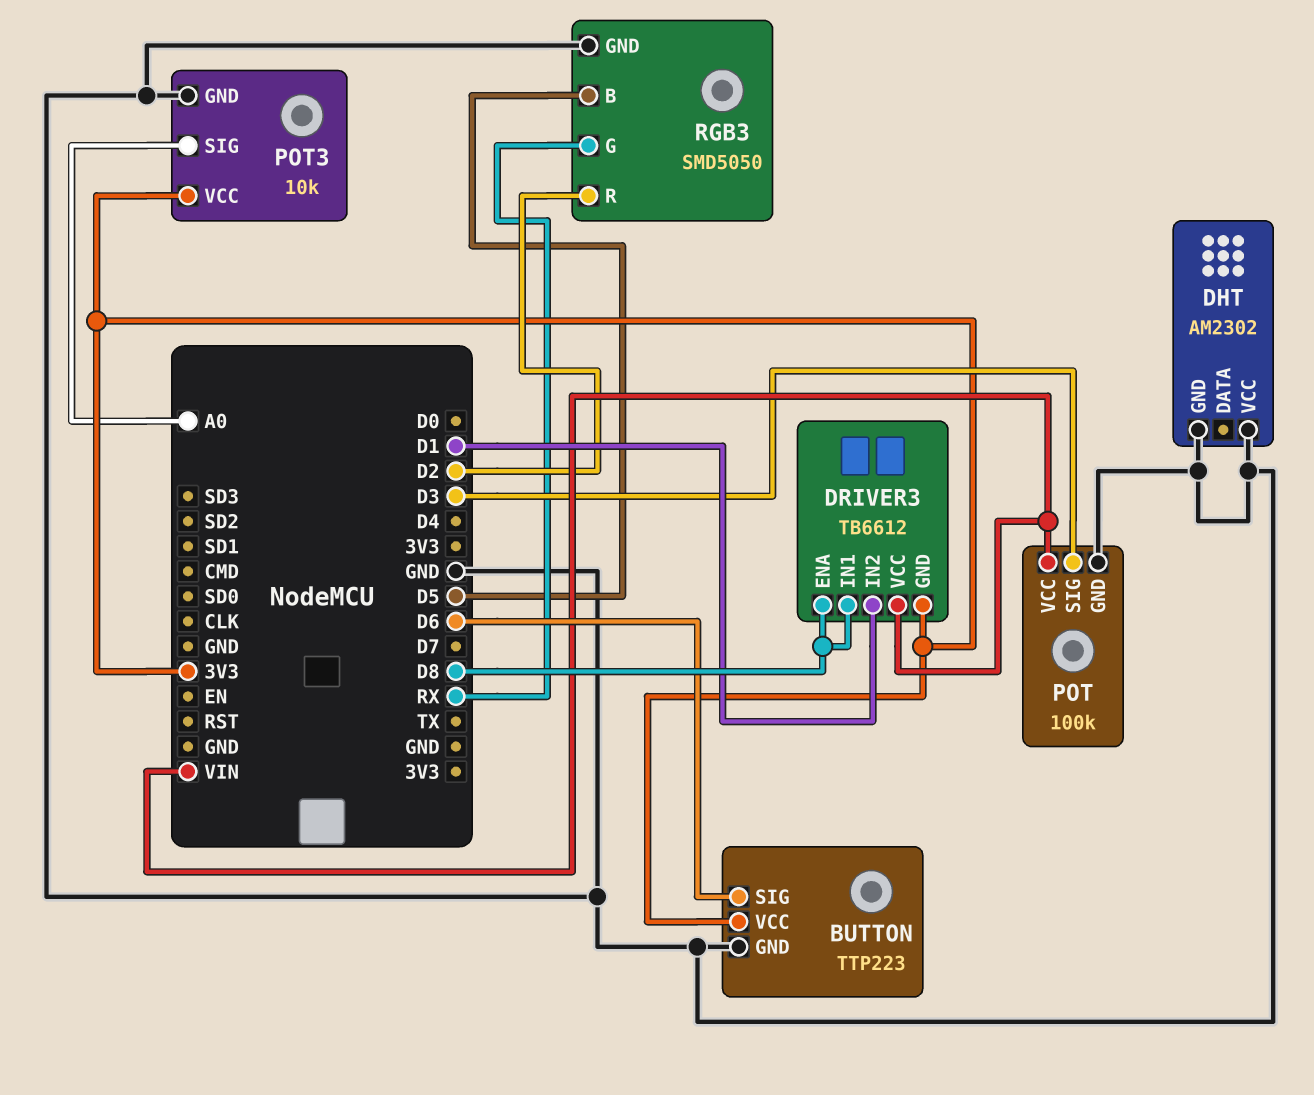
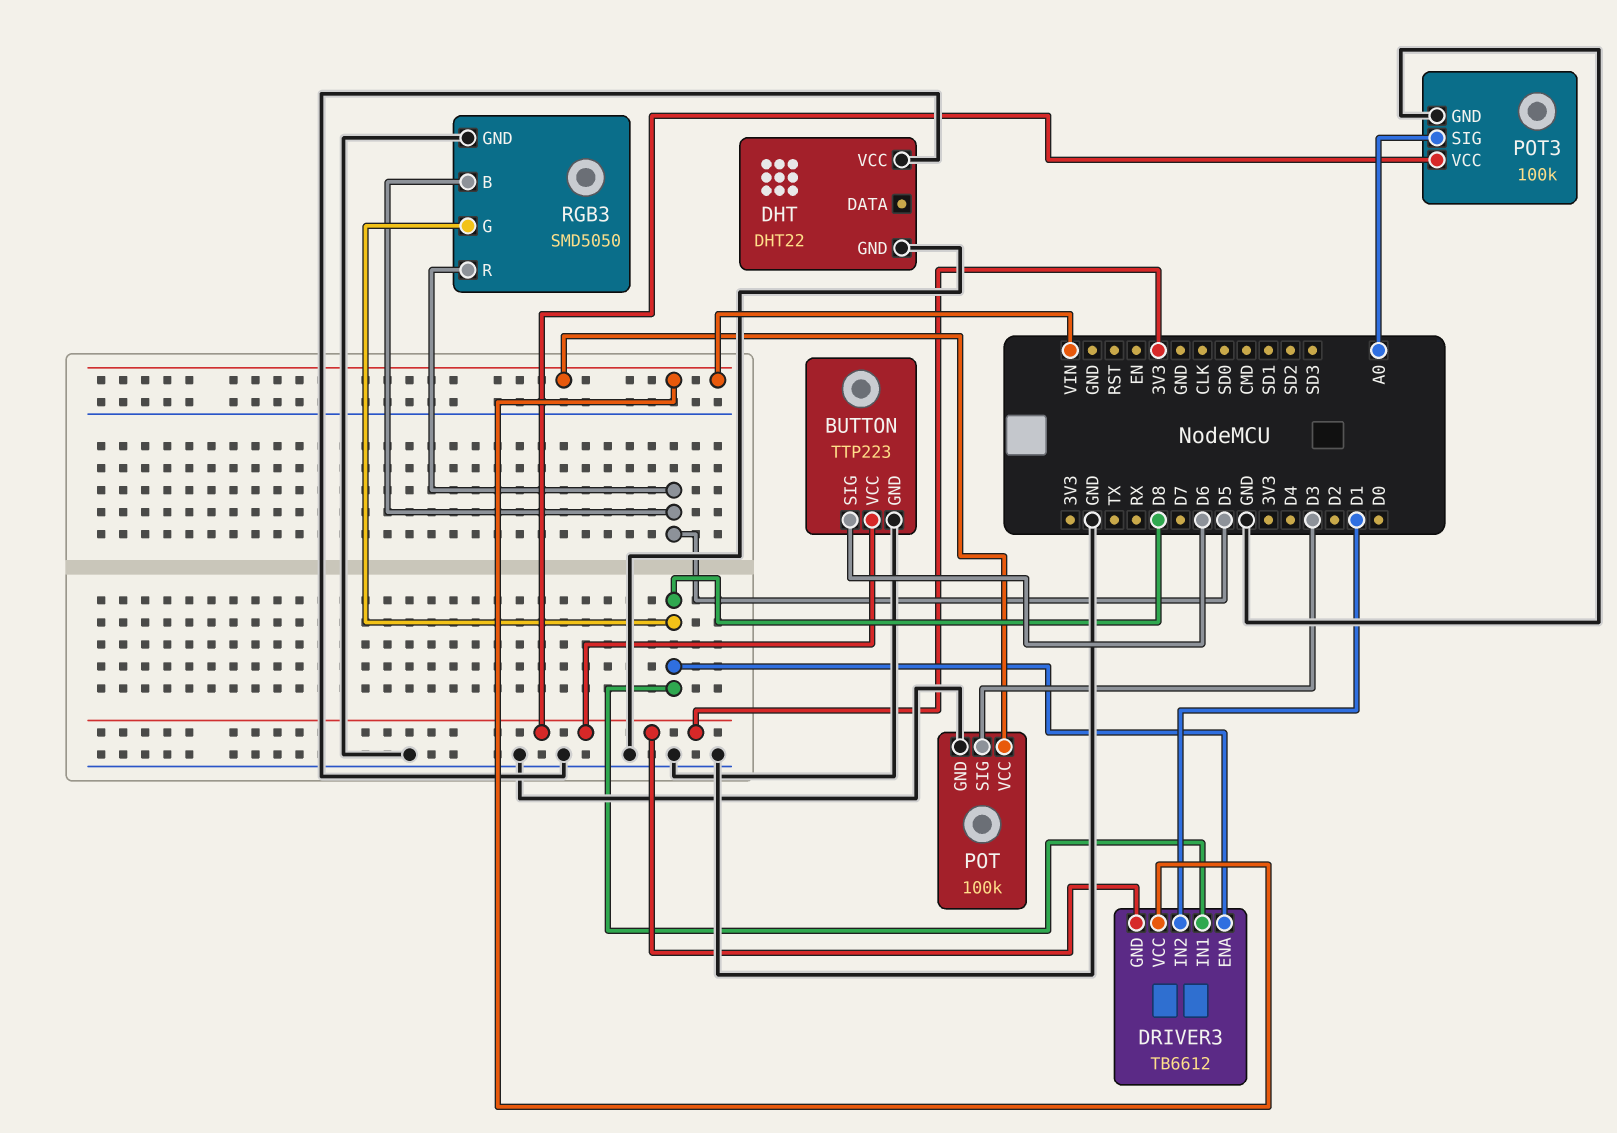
DHT: AM2302 -> DHT22
POT3: 10k -> 100k
RGB3 pin G: RX -> D8
RGB3 pin R: D2 -> D5

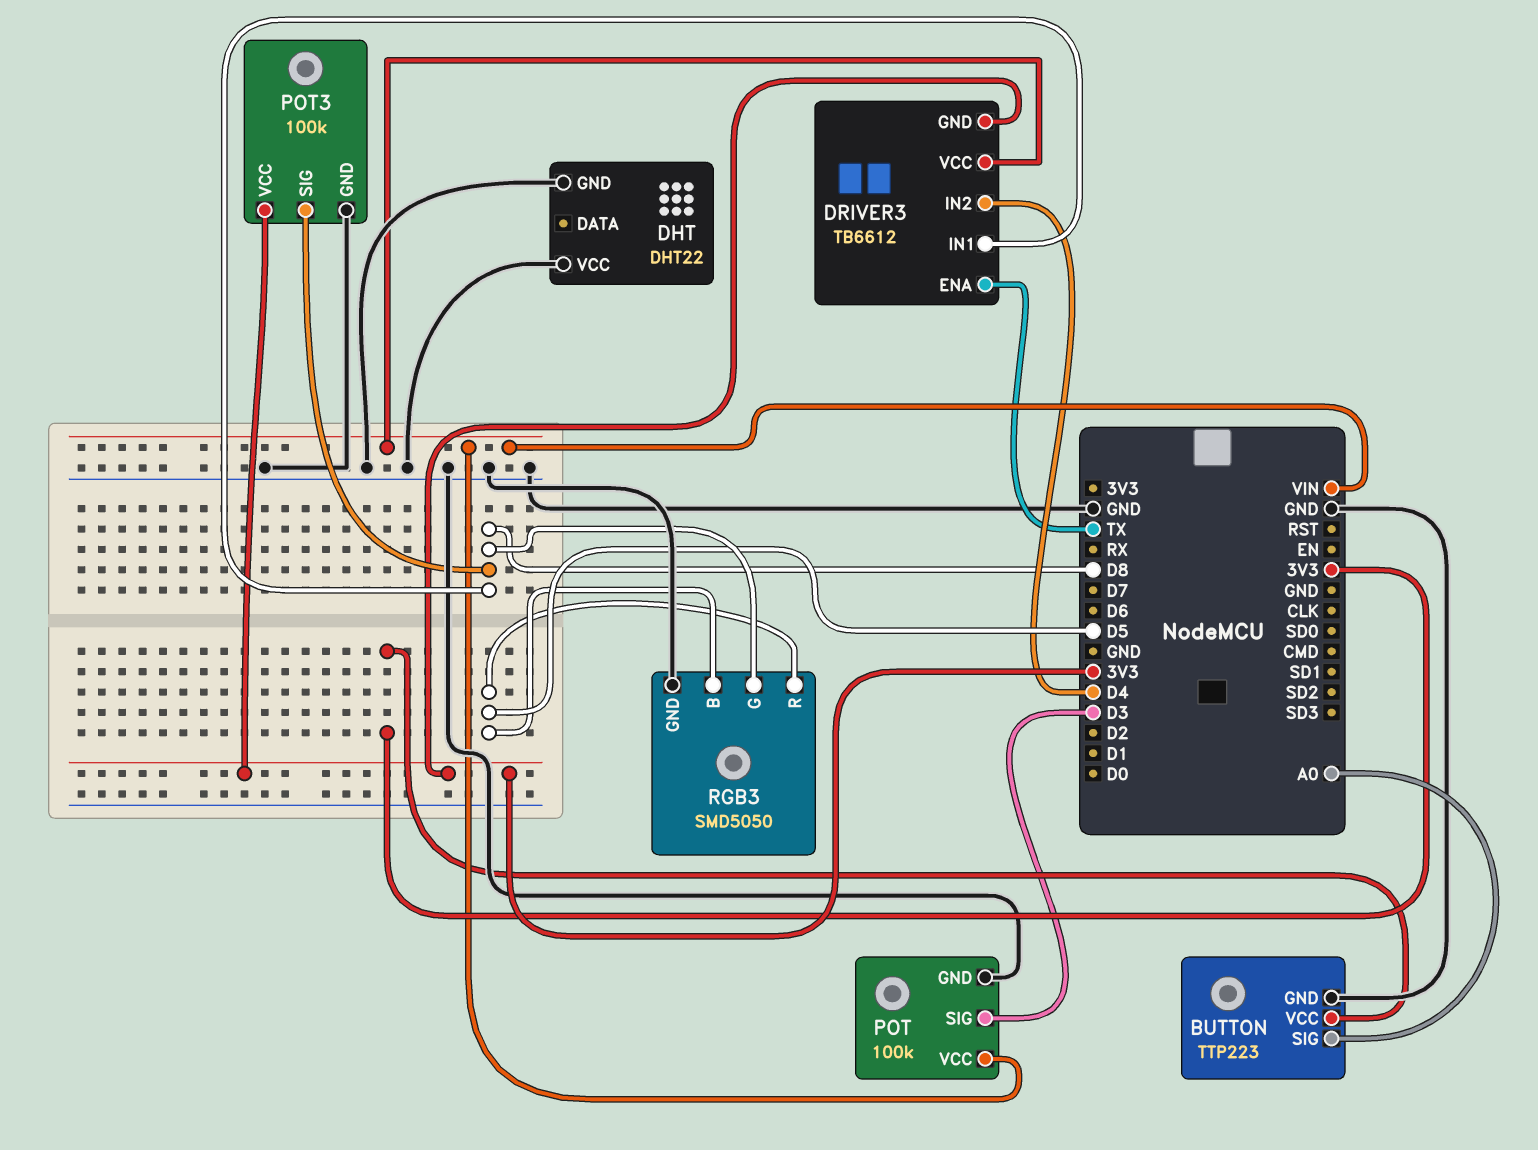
BUTTON pin SIG: D6 -> A0
DRIVER3 pin ENA: D8 -> TX
DRIVER3 pin IN2: D1 -> D4
POT3 pin SIG: A0 -> D8

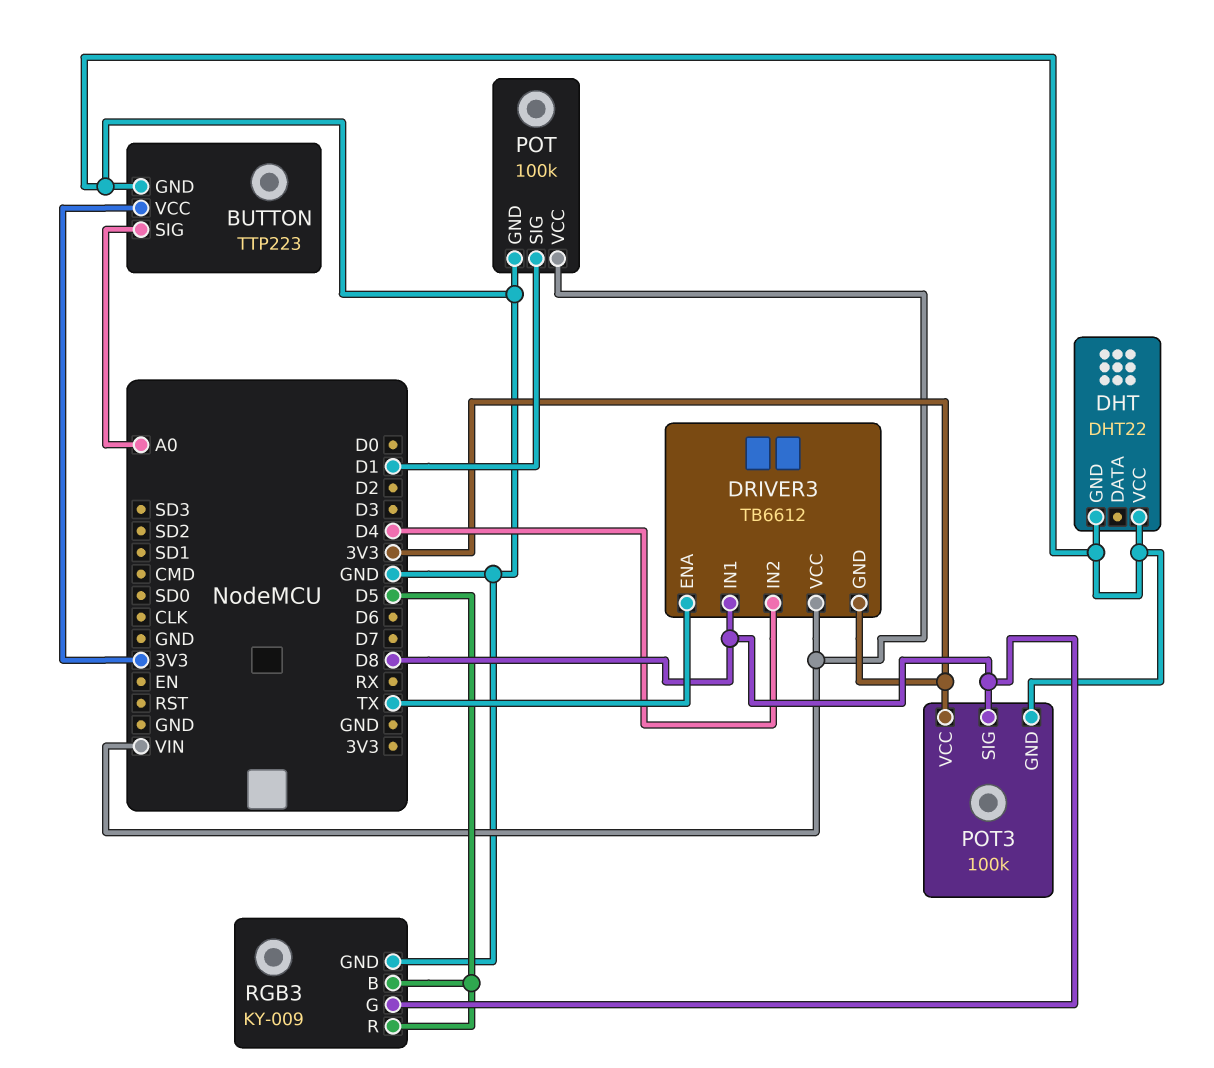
POT pin SIG: D3 -> D1
RGB3: SMD5050 -> KY-009

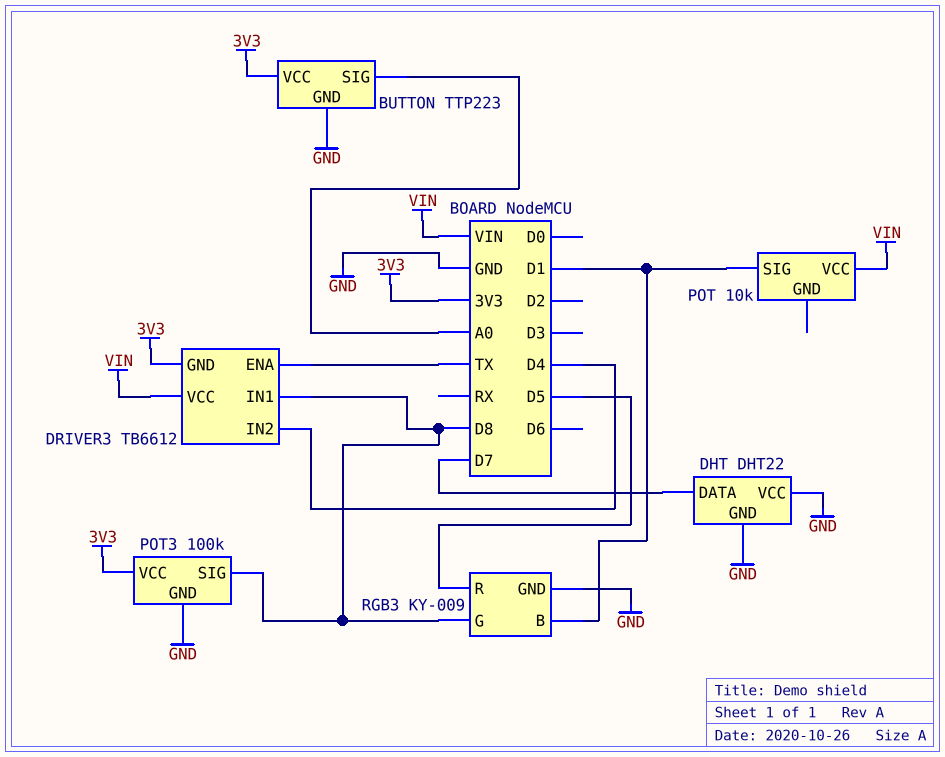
DHT pin DATA: none -> D7
POT: 100k -> 10k
POT pin GND: GND -> none
RGB3 pin B: D5 -> D1

